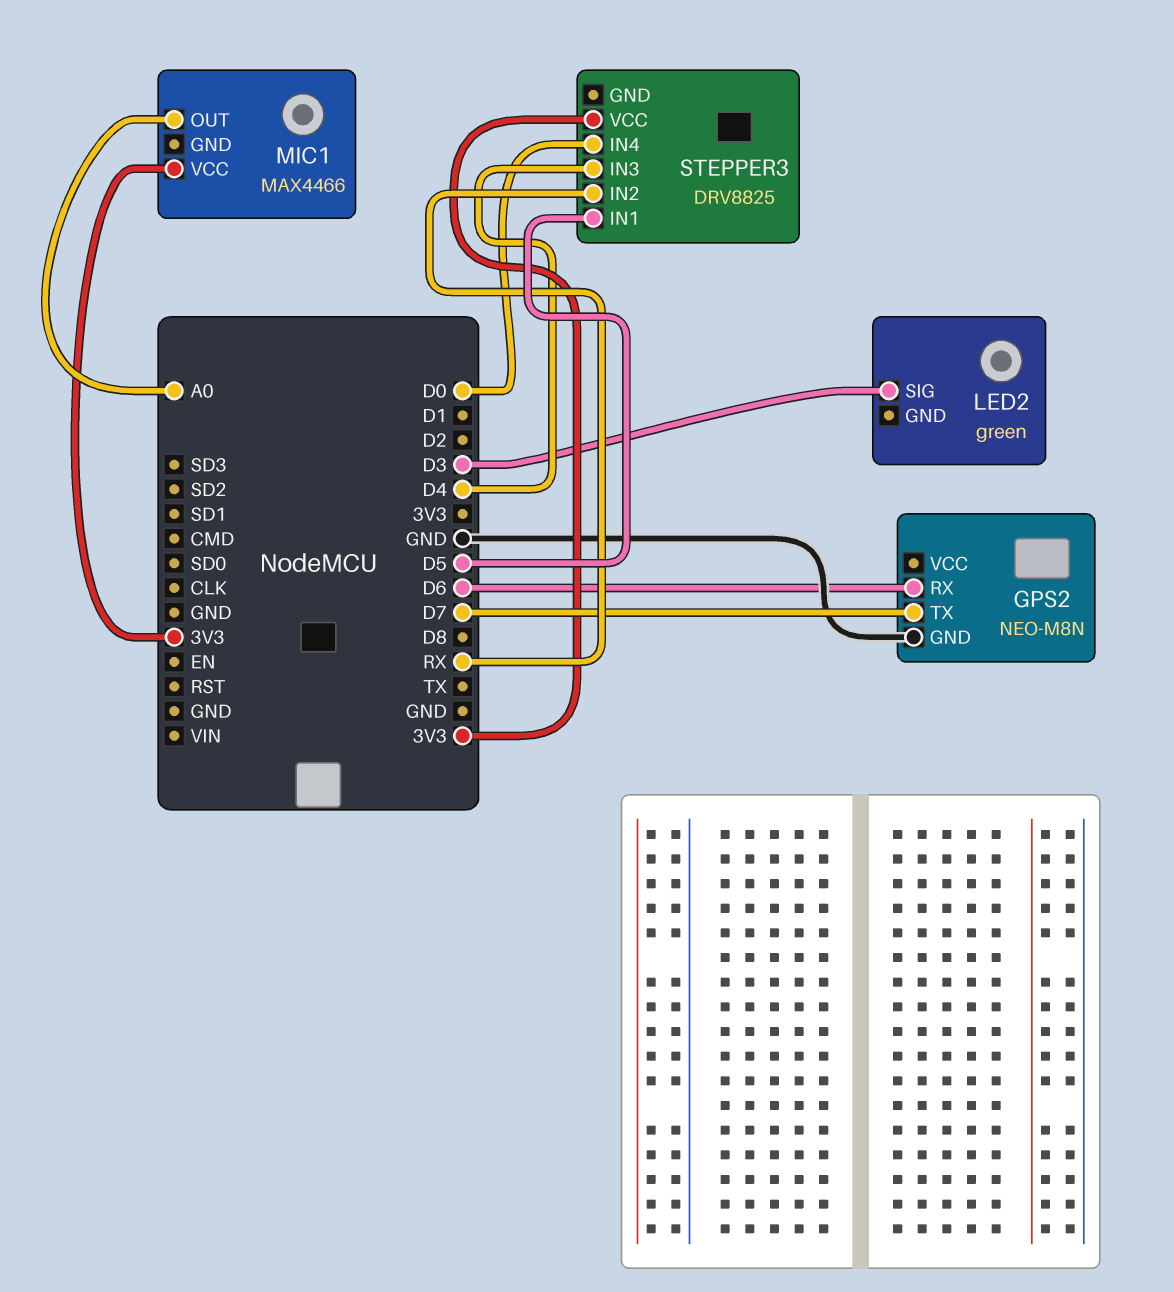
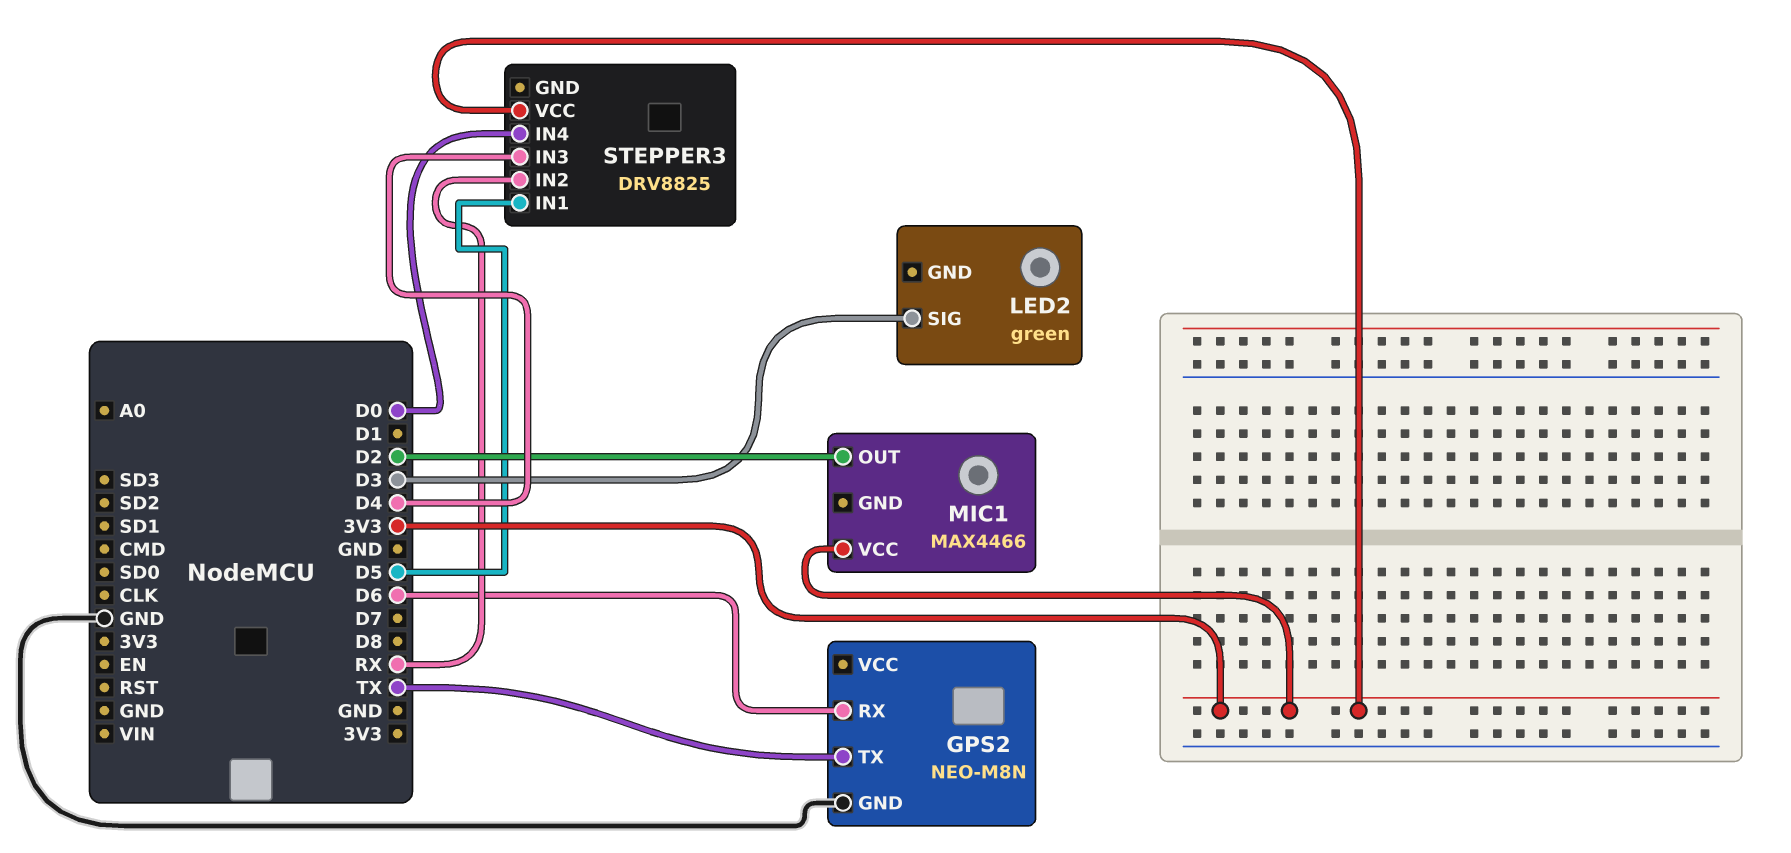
GPS2 pin TX: D7 -> TX
MIC1 pin OUT: A0 -> D2

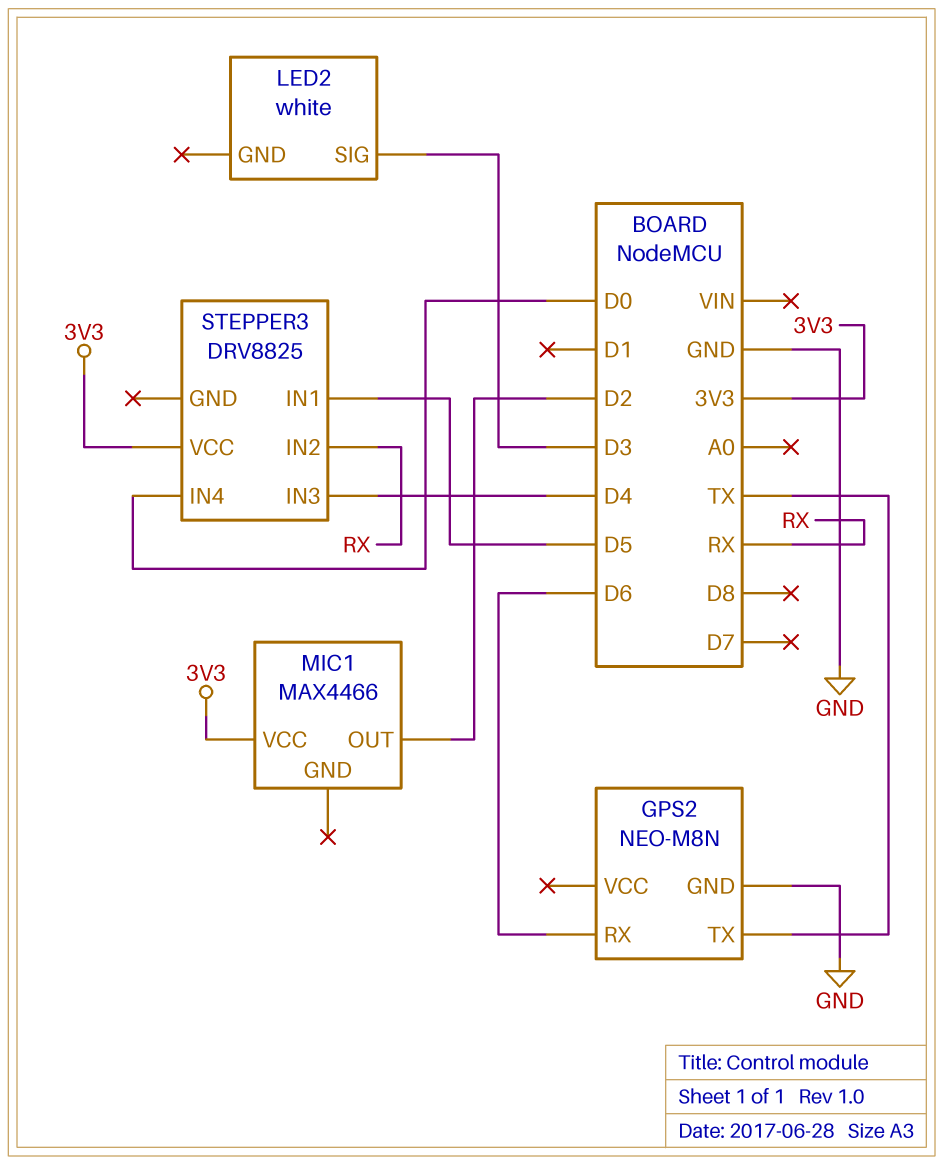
LED2: green -> white

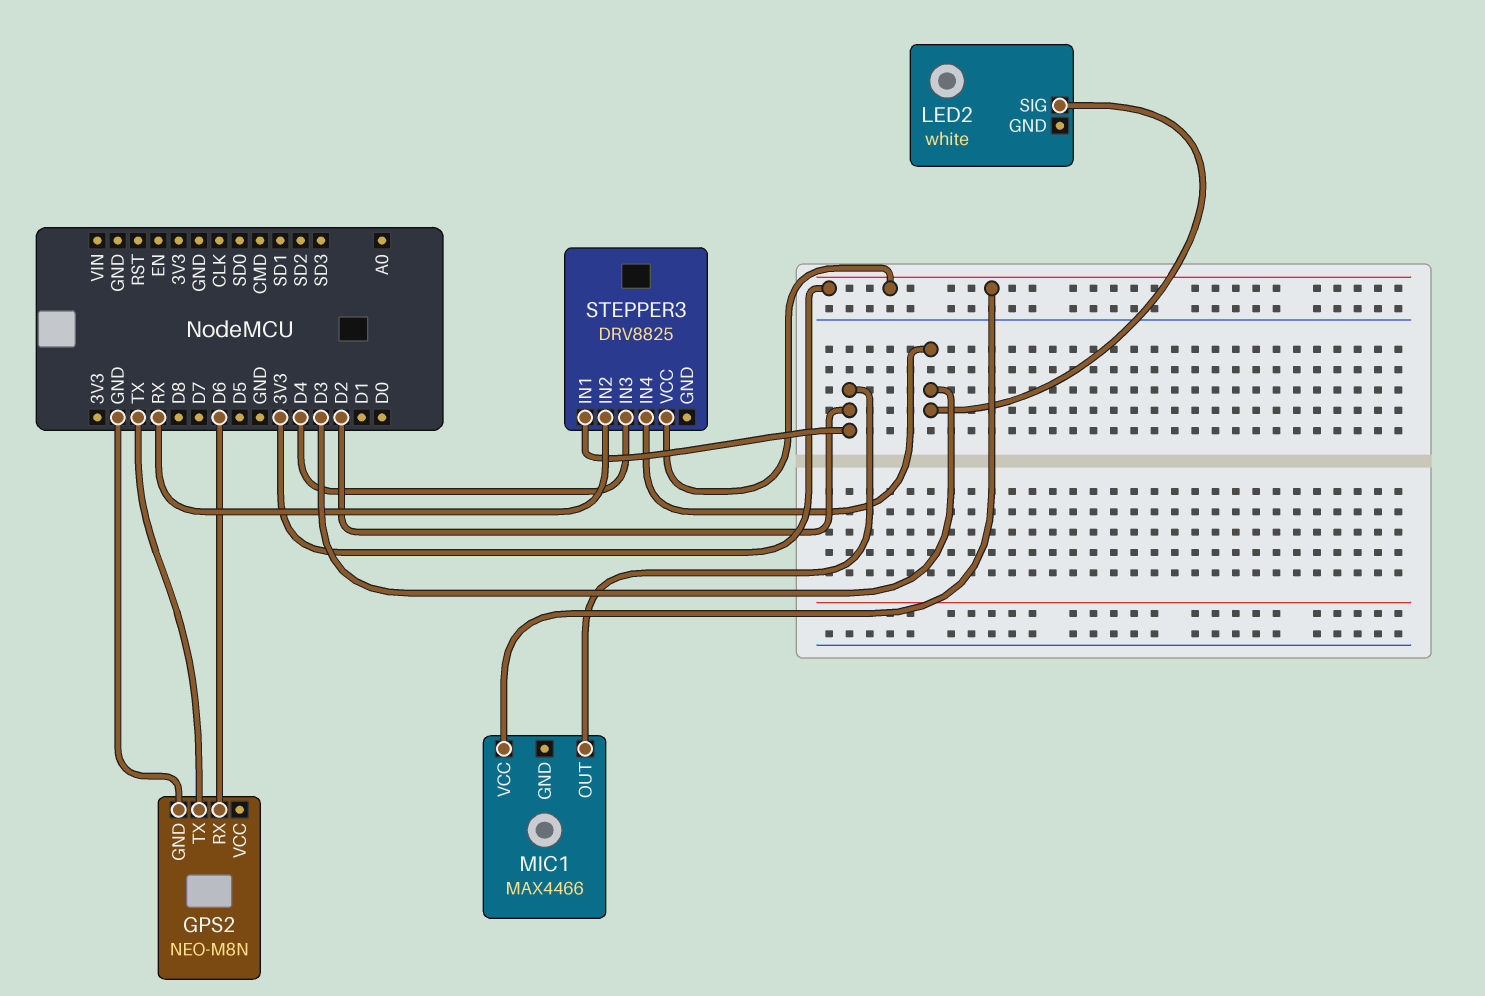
STEPPER3 pin IN1: D5 -> D2
STEPPER3 pin IN4: D0 -> D3

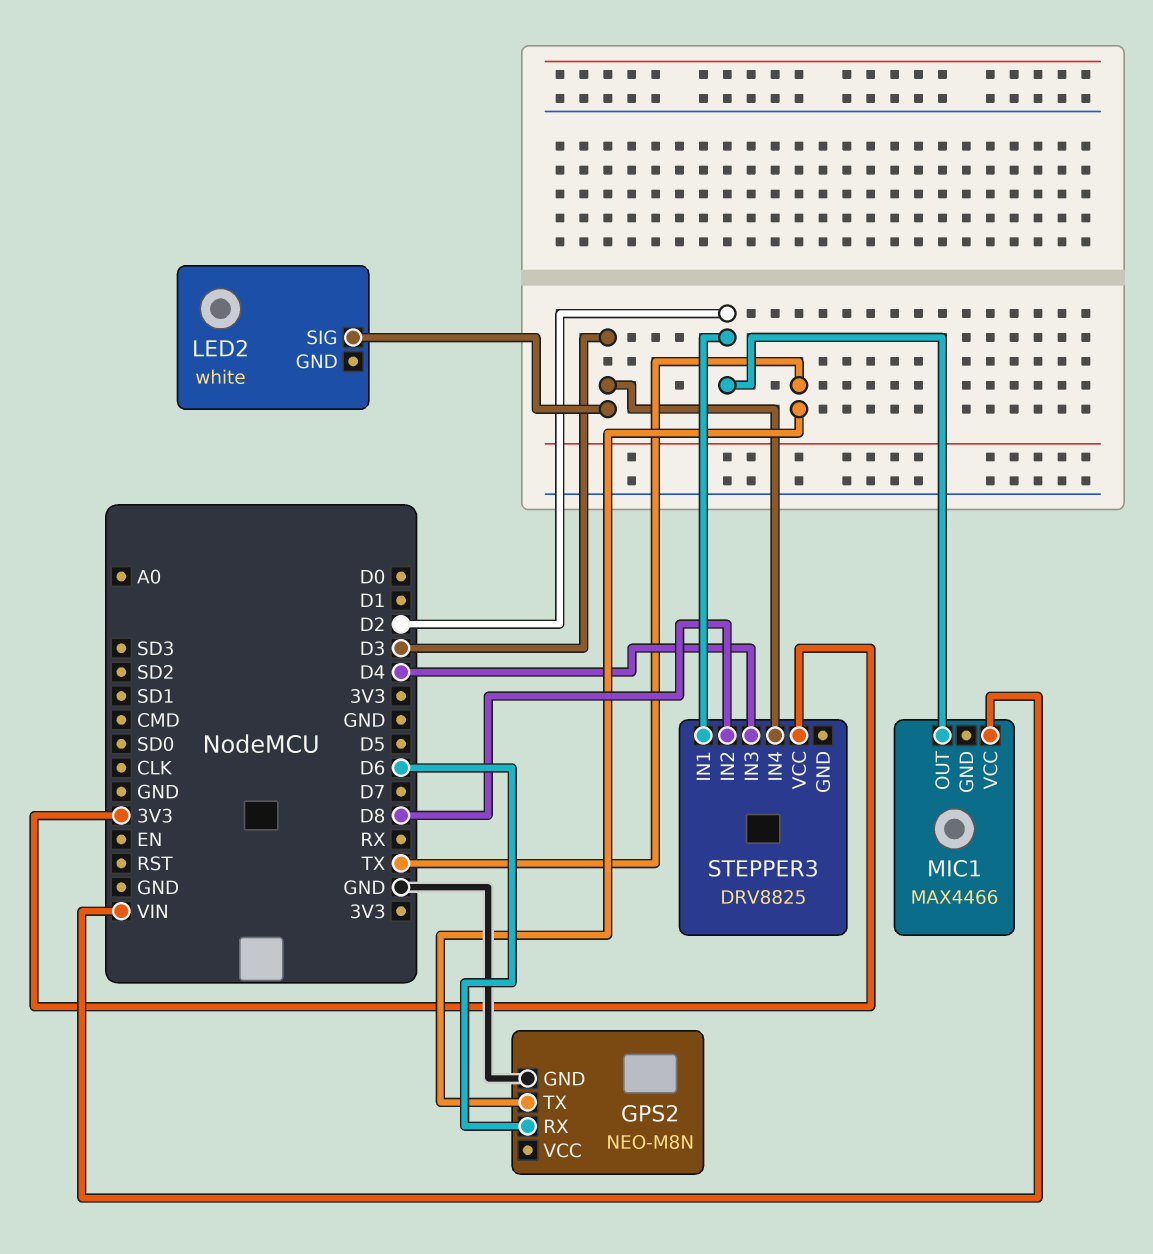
MIC1 pin VCC: 3V3 -> VIN
STEPPER3 pin IN2: RX -> D8

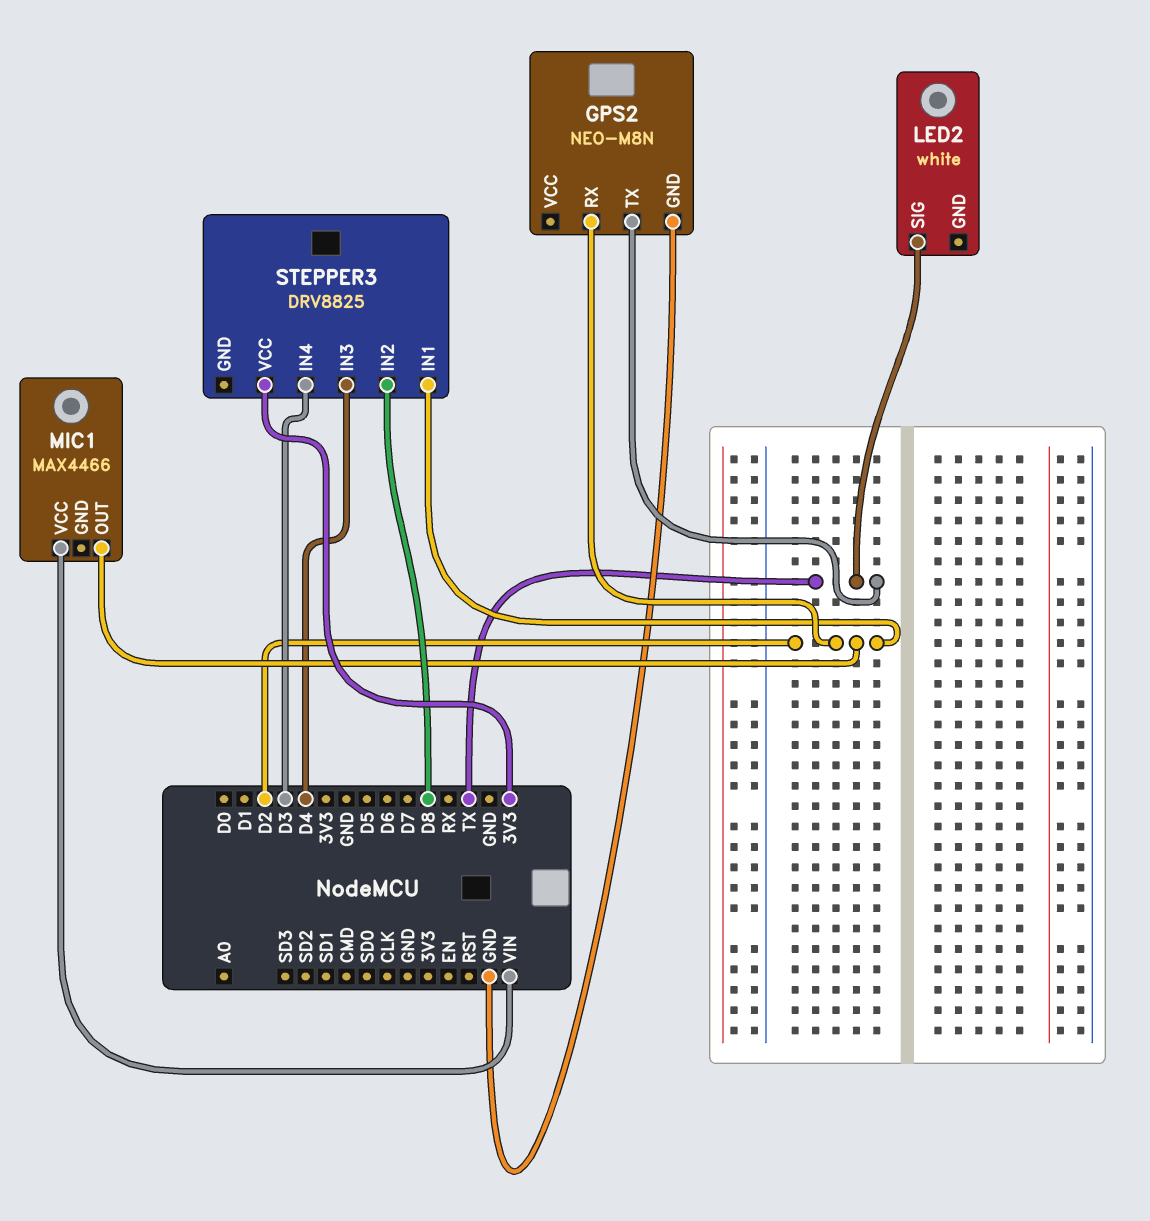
GPS2 pin RX: D6 -> D2
LED2 pin SIG: D3 -> TX

